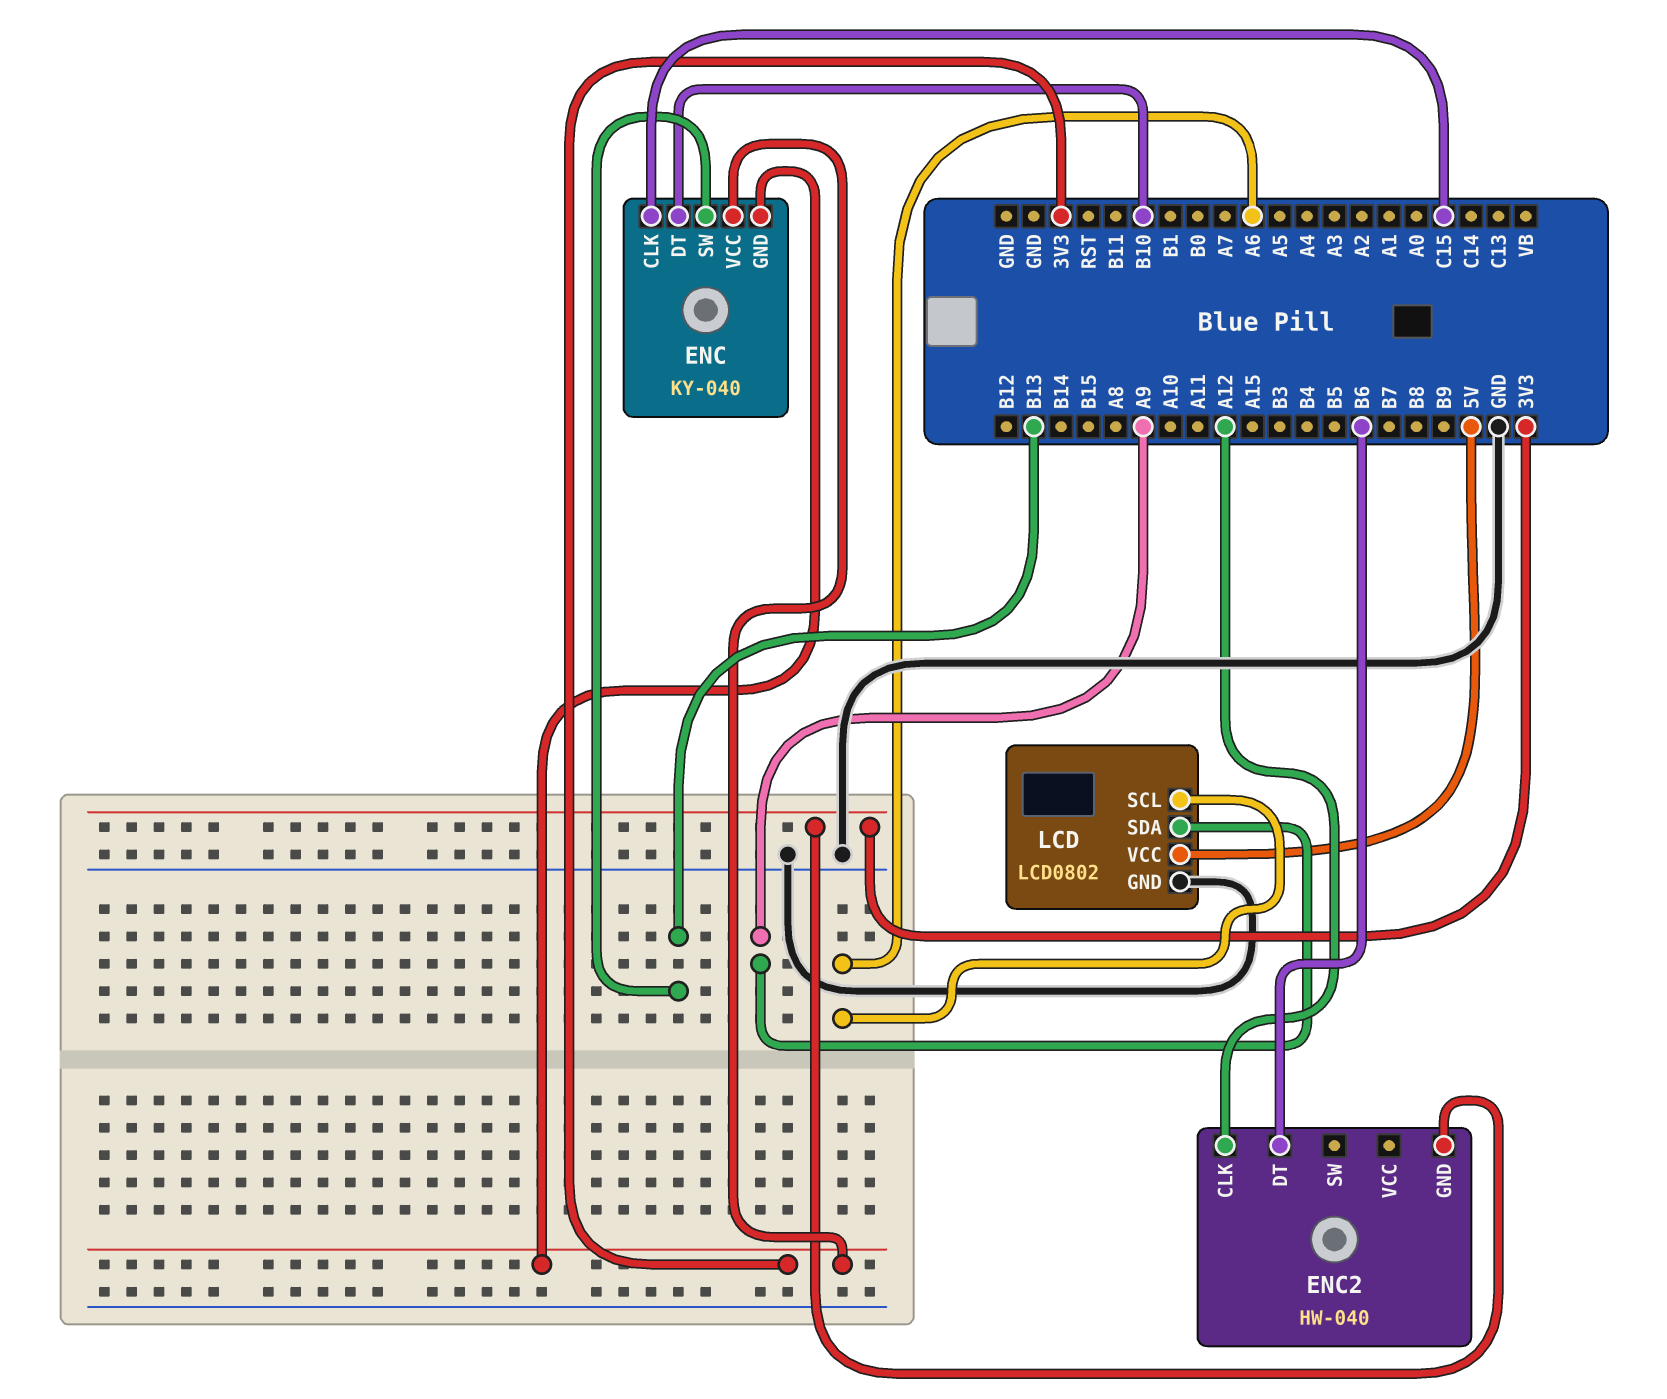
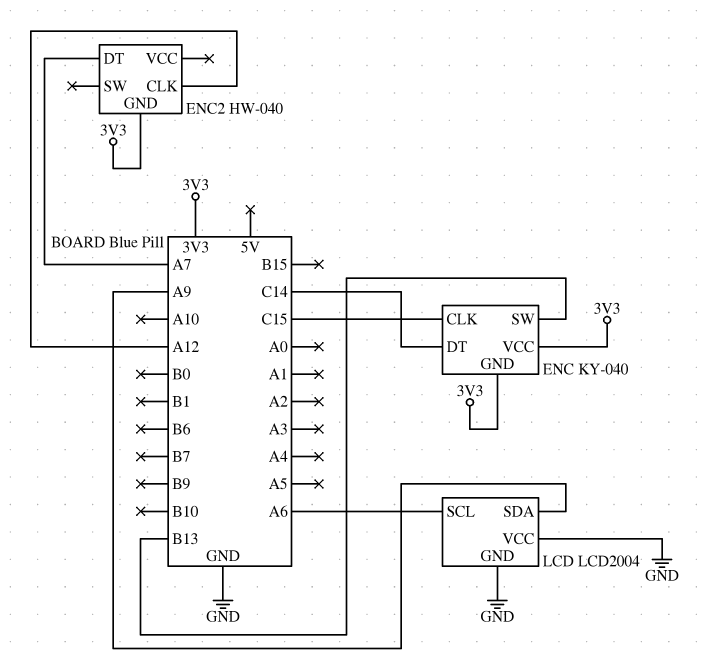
ENC pin DT: B10 -> C14
ENC2 pin DT: B6 -> A7
LCD: LCD0802 -> LCD2004
LCD pin VCC: 5V -> GND

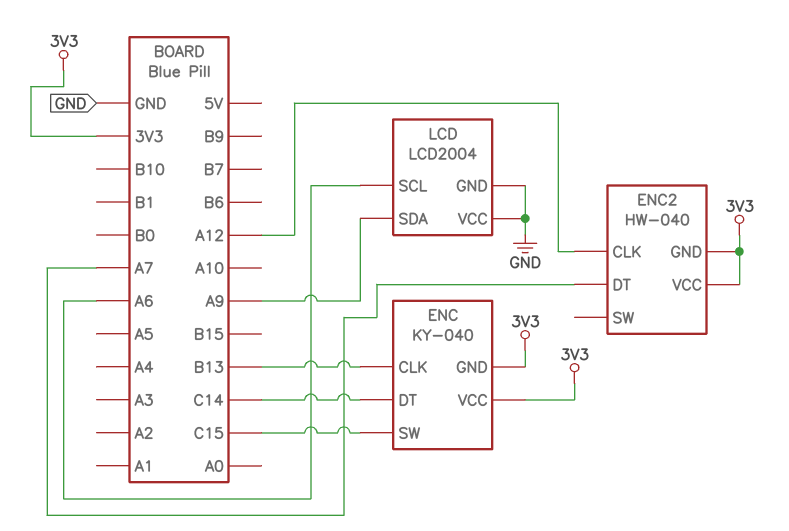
ENC pin CLK: C15 -> B13
ENC pin SW: B13 -> C15
ENC2 pin VCC: none -> 3V3

